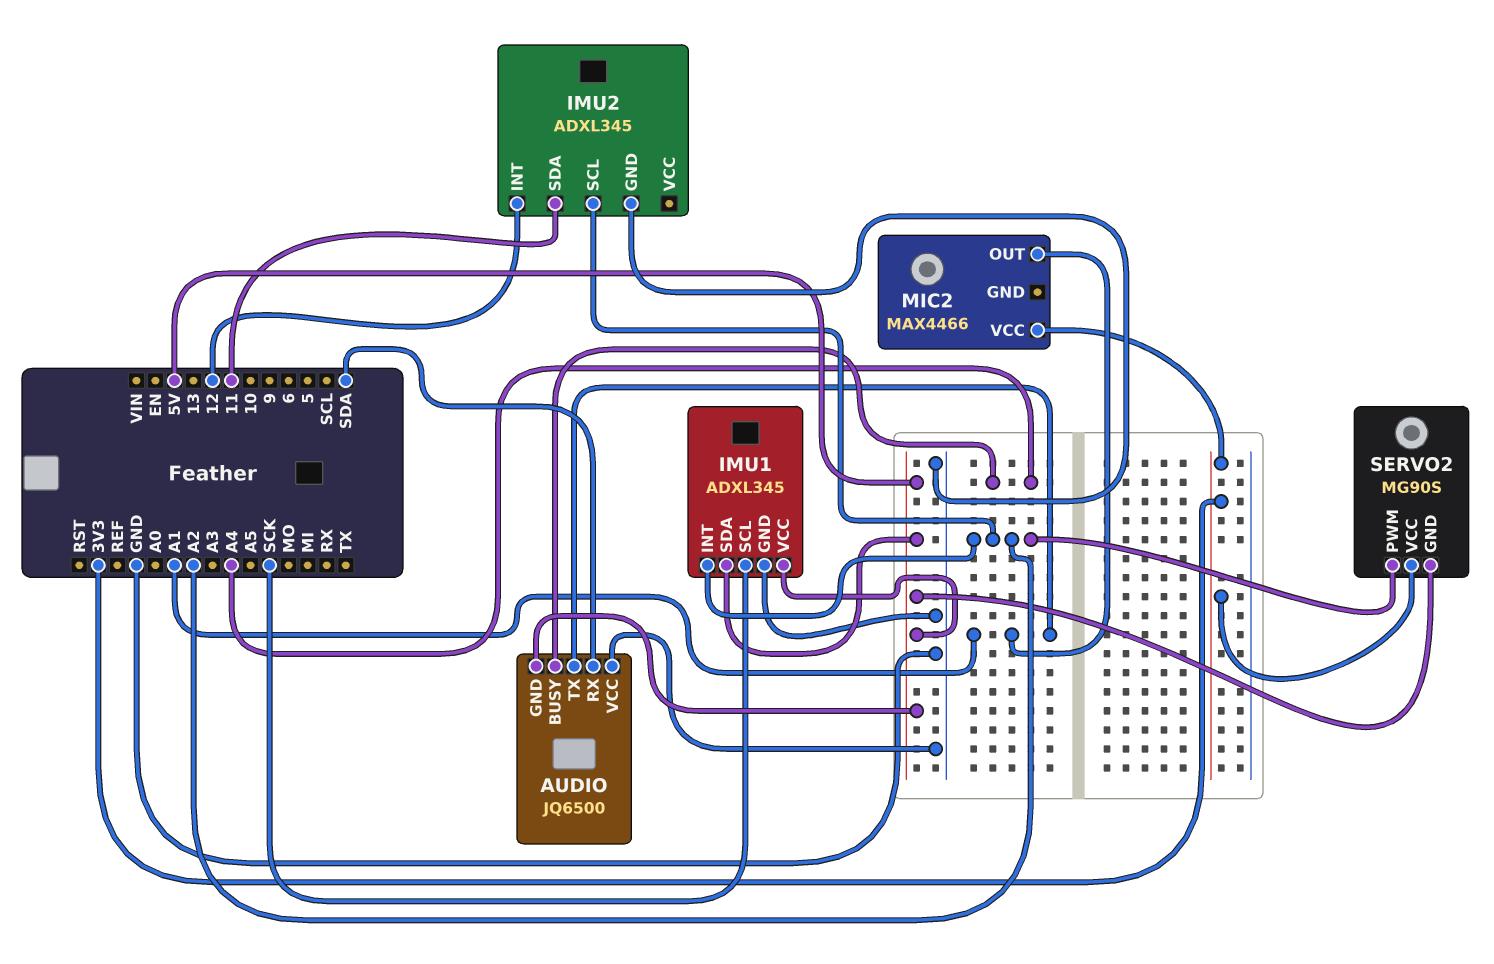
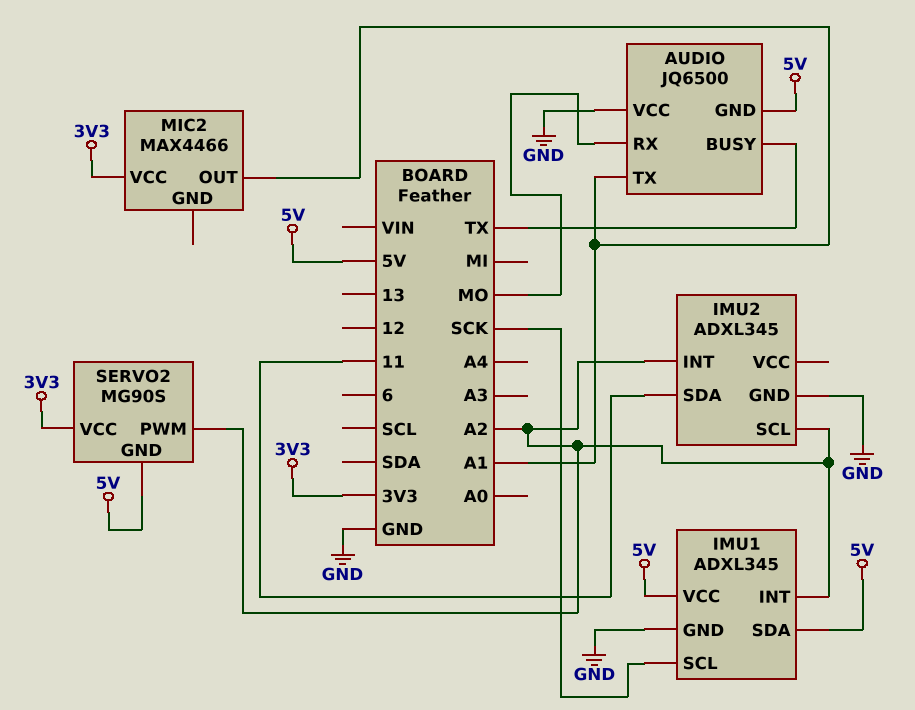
AUDIO pin BUSY: A4 -> TX
AUDIO pin RX: SDA -> MO
IMU2 pin INT: 12 -> A2

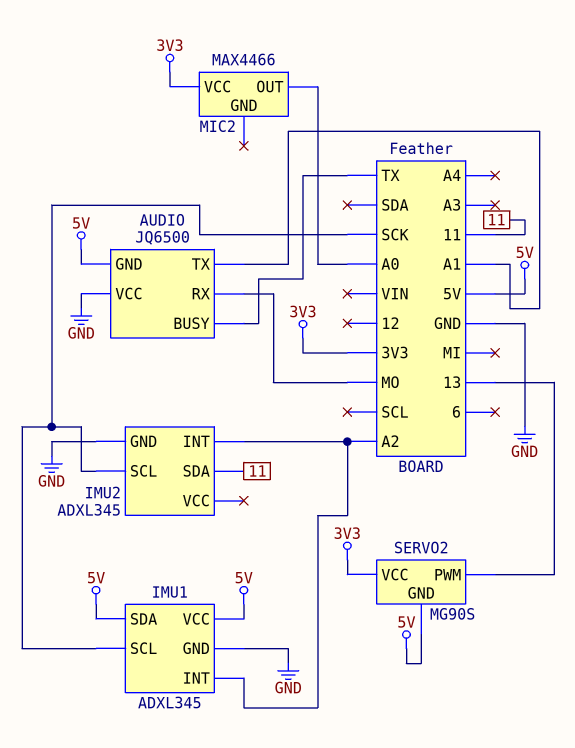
IMU2 pin SCL: A2 -> SCK
MIC2 pin OUT: A1 -> A0
SERVO2 pin PWM: A2 -> 13

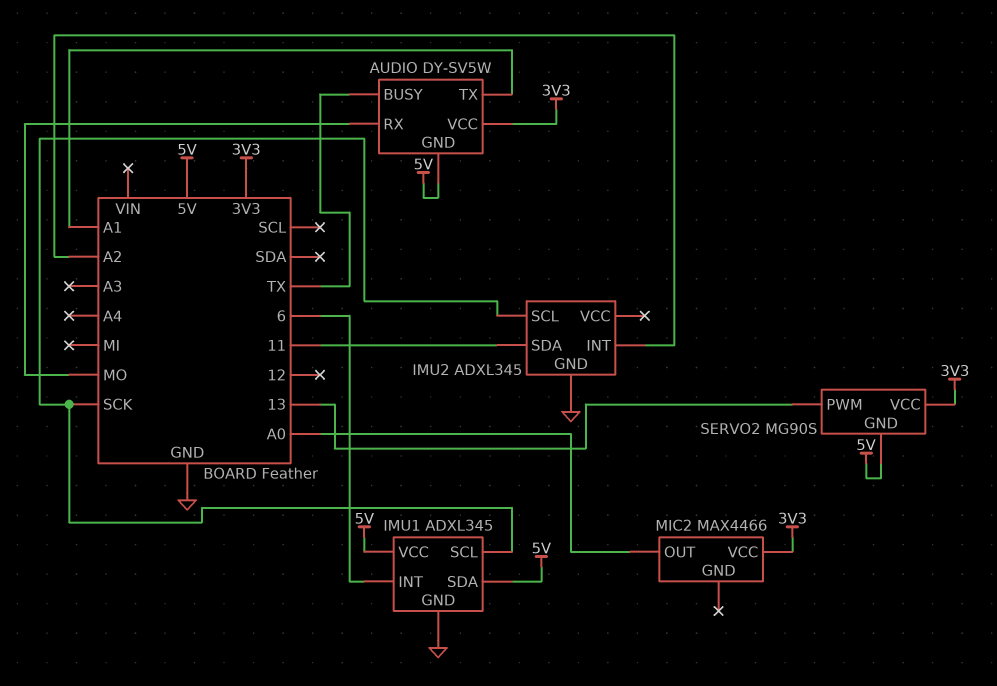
AUDIO: JQ6500 -> DY-SV5W
AUDIO pin VCC: GND -> 3V3
IMU1 pin INT: A2 -> 6

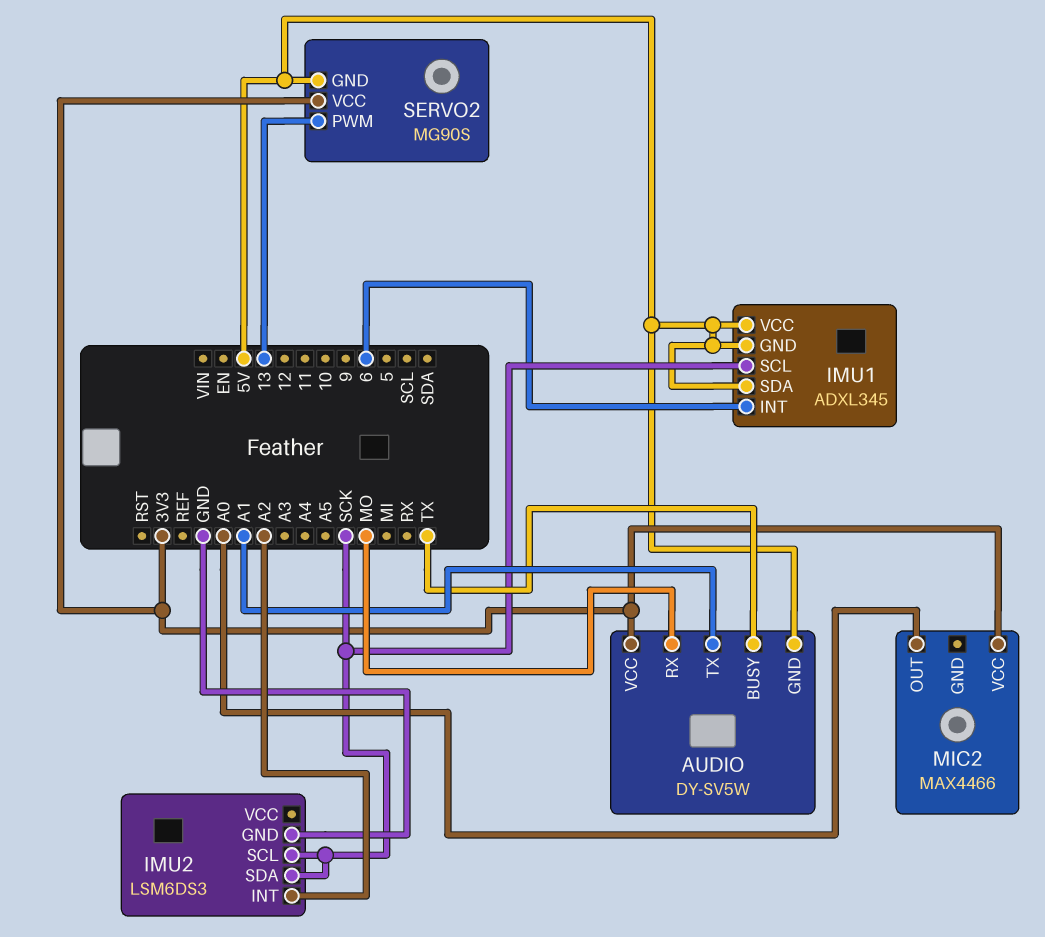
IMU1 pin GND: GND -> 5V
IMU2: ADXL345 -> LSM6DS3
IMU2 pin SDA: 11 -> SCK

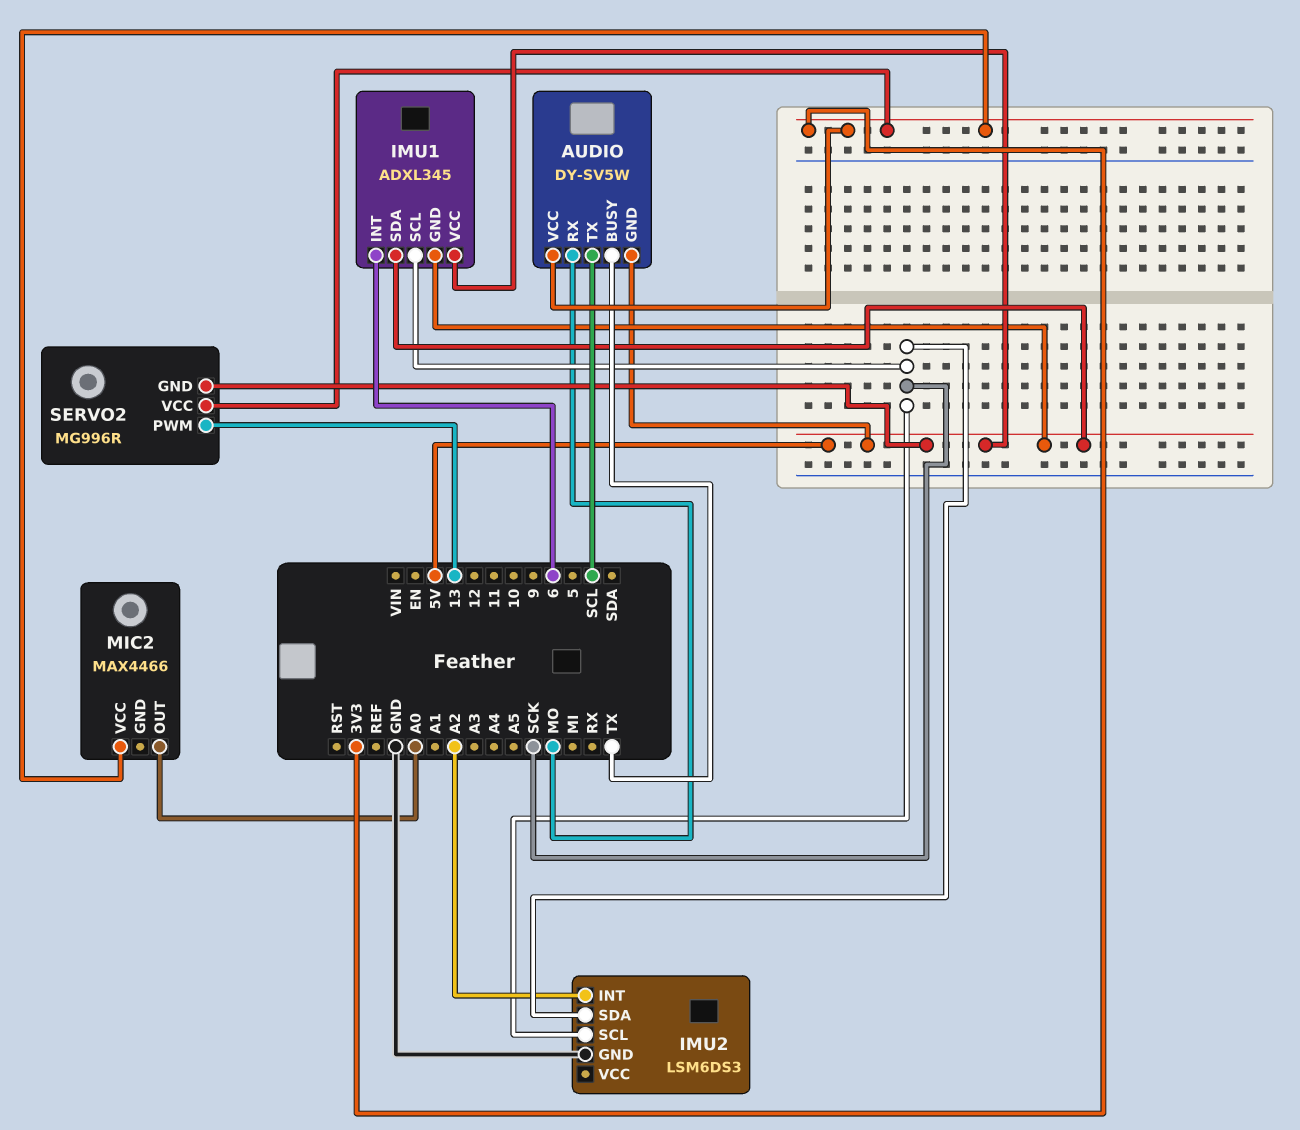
AUDIO pin TX: A1 -> SCL
SERVO2: MG90S -> MG996R

